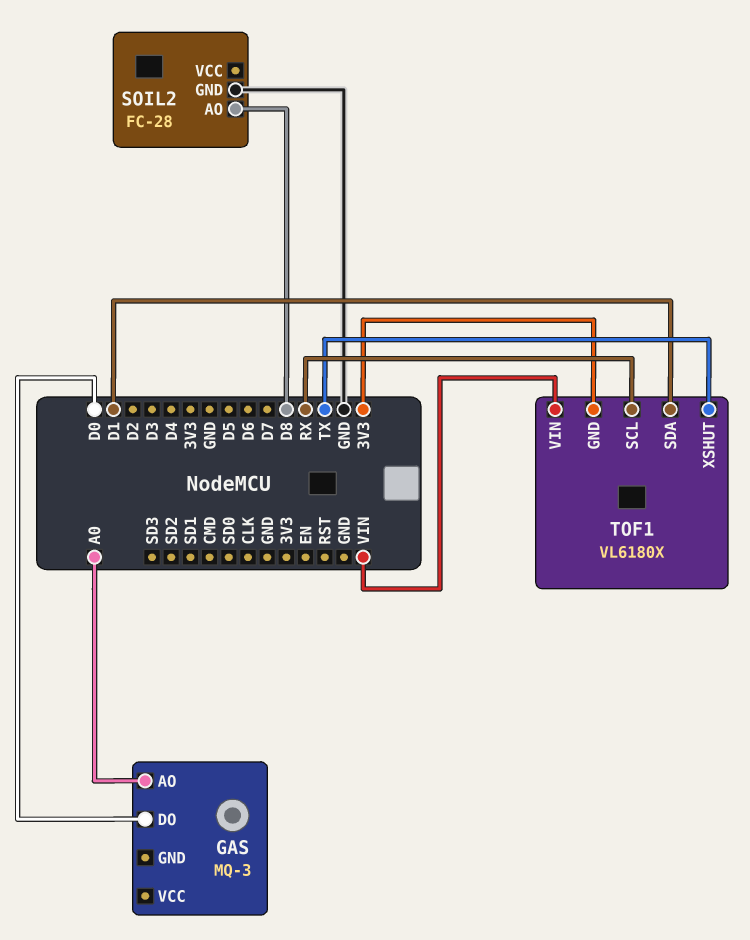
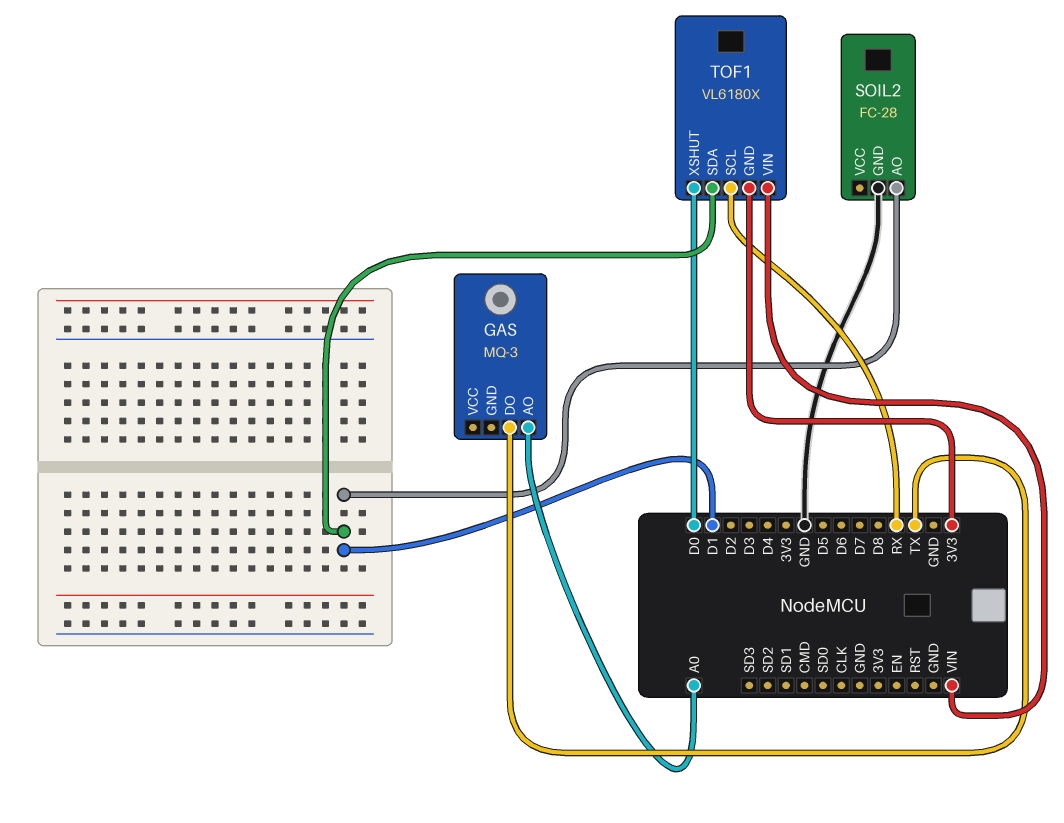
GAS pin DO: D0 -> TX
SOIL2 pin AO: D8 -> D1
TOF1 pin XSHUT: TX -> D0

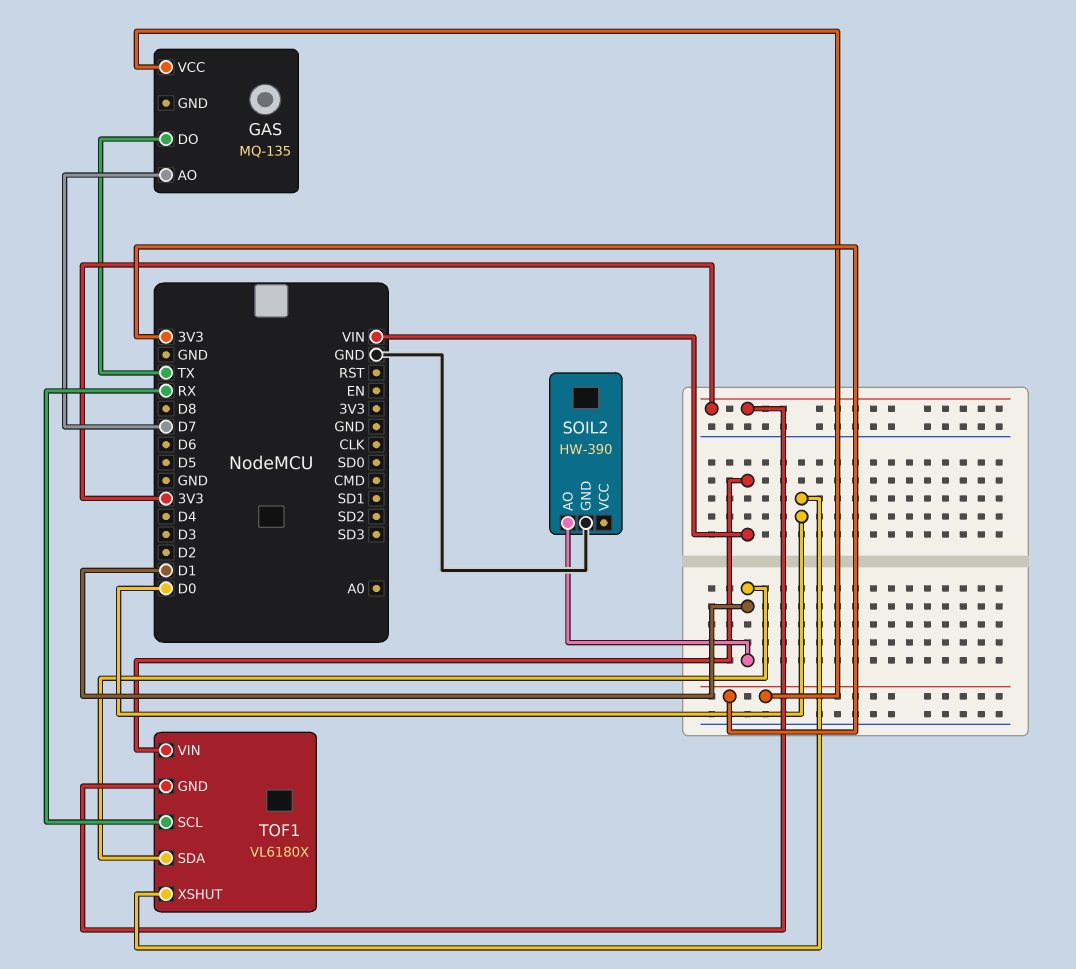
GAS: MQ-3 -> MQ-135
GAS pin AO: A0 -> D7
GAS pin VCC: none -> 3V3
SOIL2: FC-28 -> HW-390

